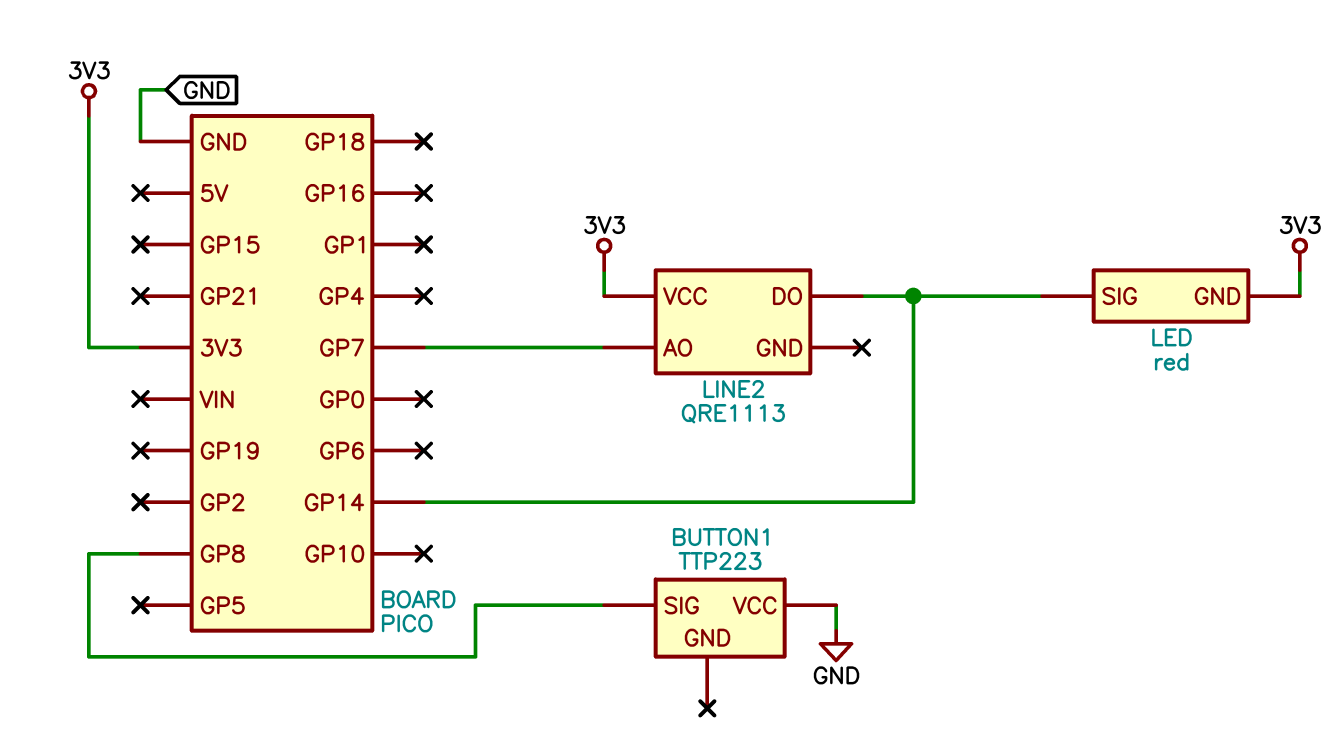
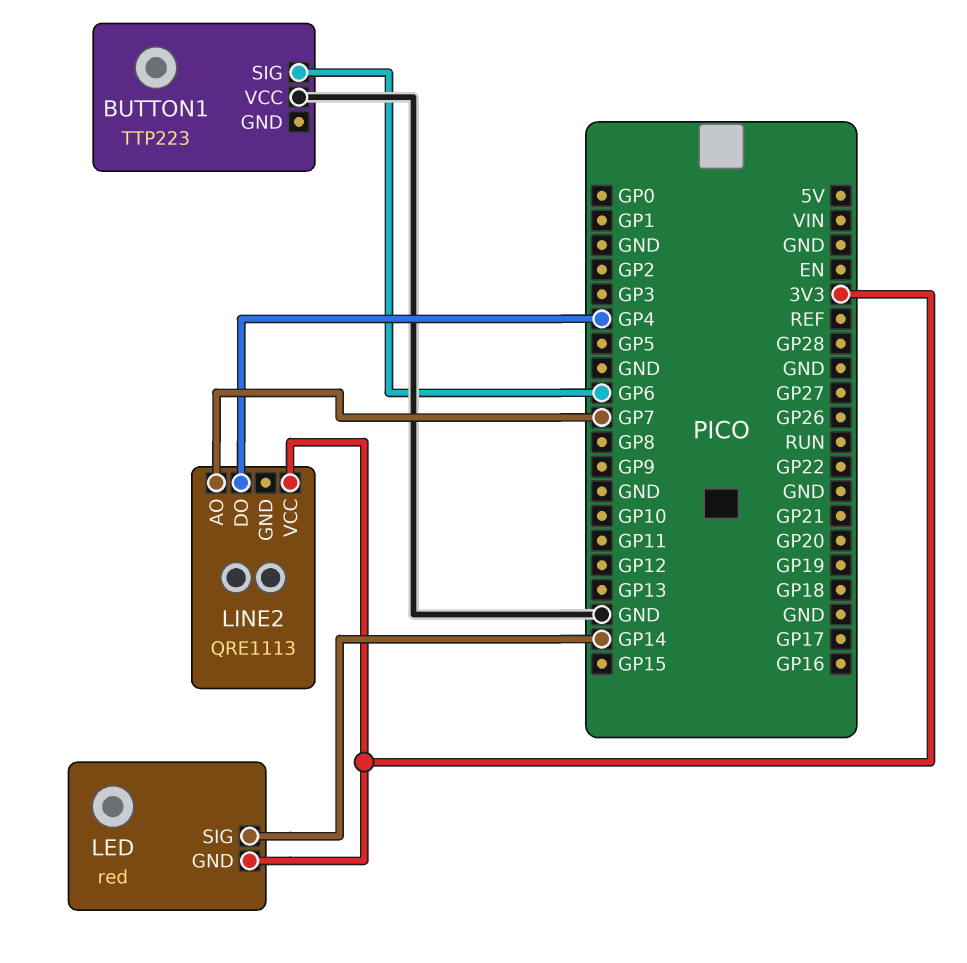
BUTTON1 pin SIG: GP8 -> GP6
LINE2 pin DO: GP14 -> GP4

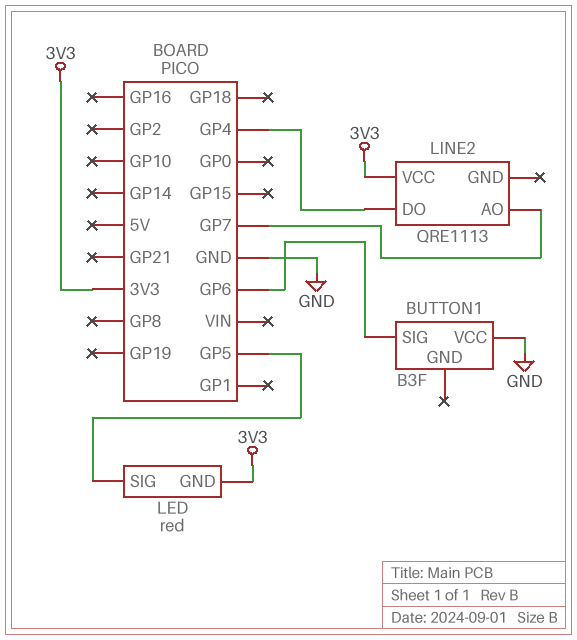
BUTTON1: TTP223 -> B3F
LED pin SIG: GP14 -> GP5

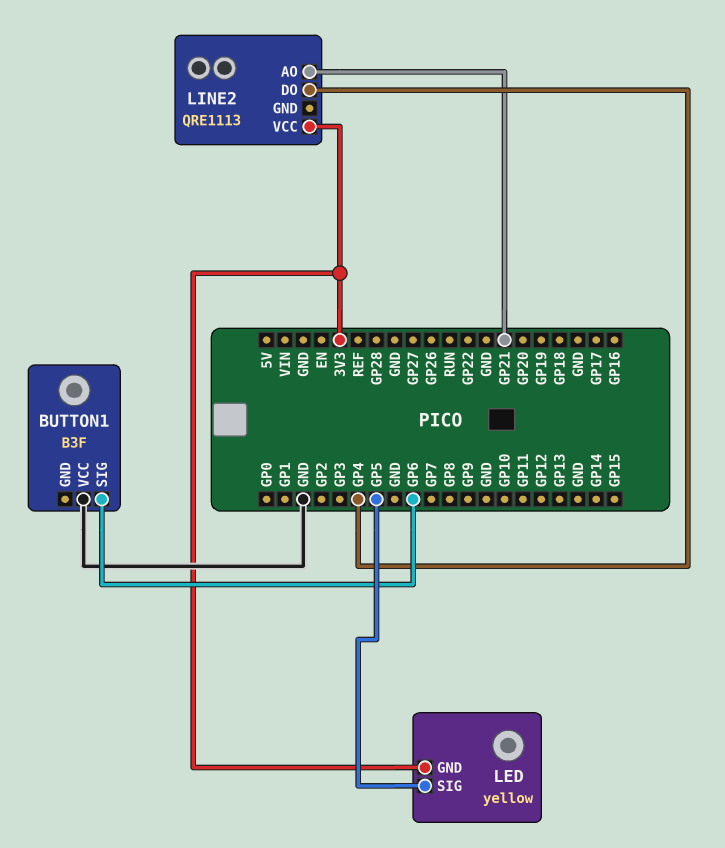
LED: red -> yellow
LINE2 pin AO: GP7 -> GP21

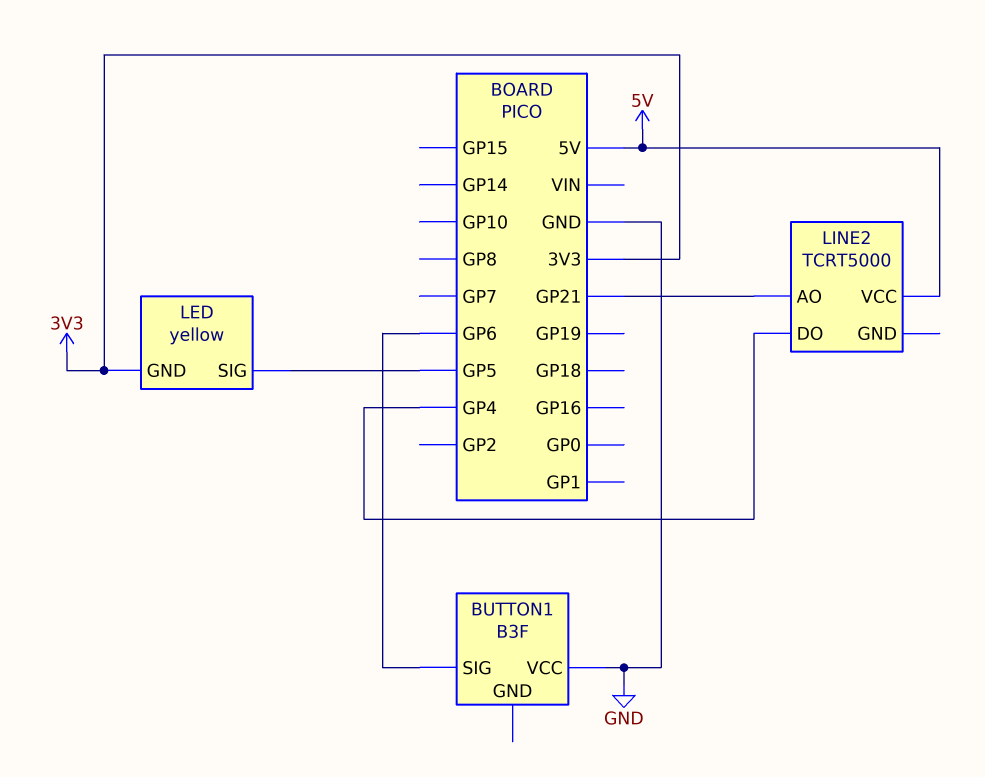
LINE2: QRE1113 -> TCRT5000
LINE2 pin VCC: 3V3 -> 5V

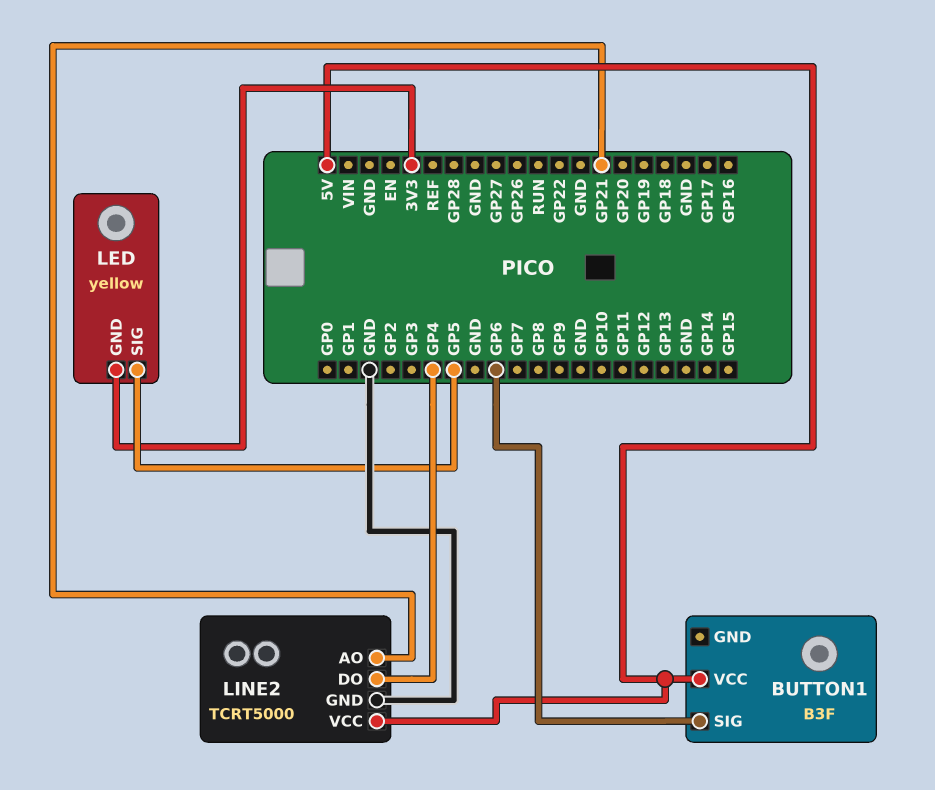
BUTTON1 pin VCC: GND -> 5V
LINE2 pin GND: none -> GND

